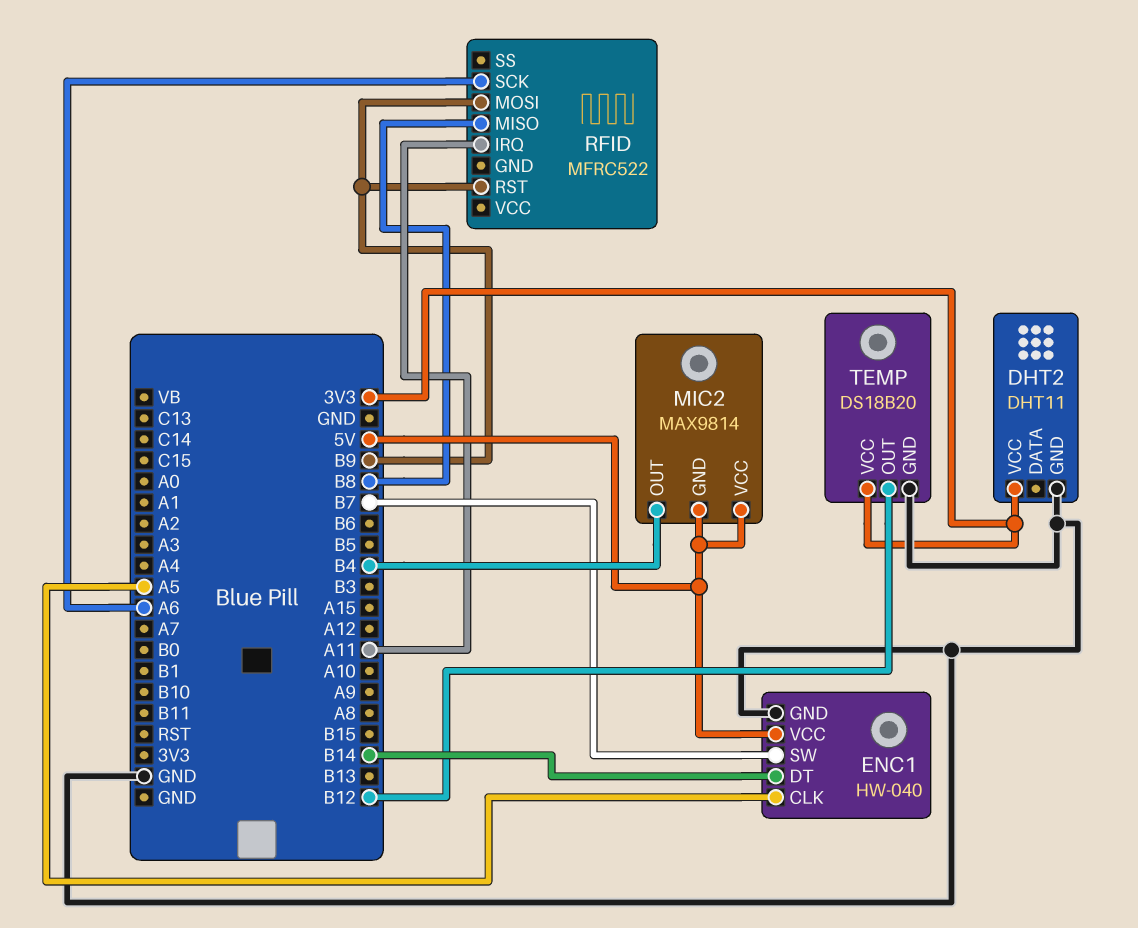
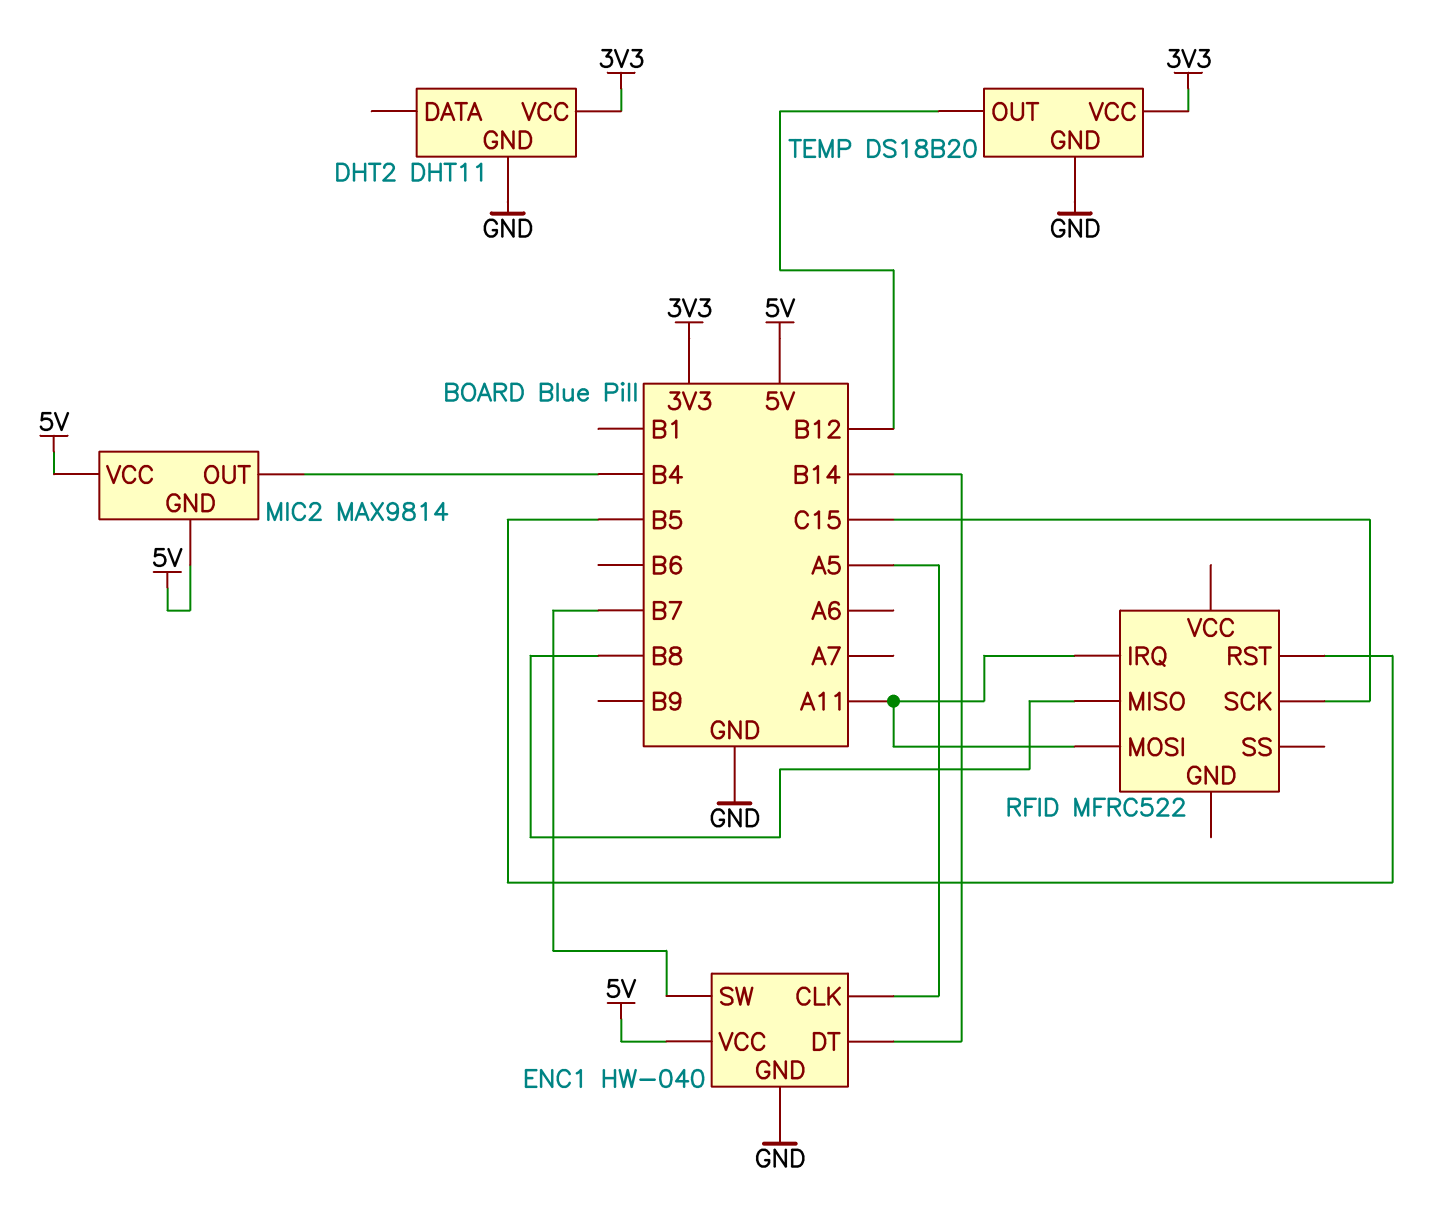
RFID pin MOSI: B9 -> A11
RFID pin RST: B9 -> B5
RFID pin SCK: A6 -> C15

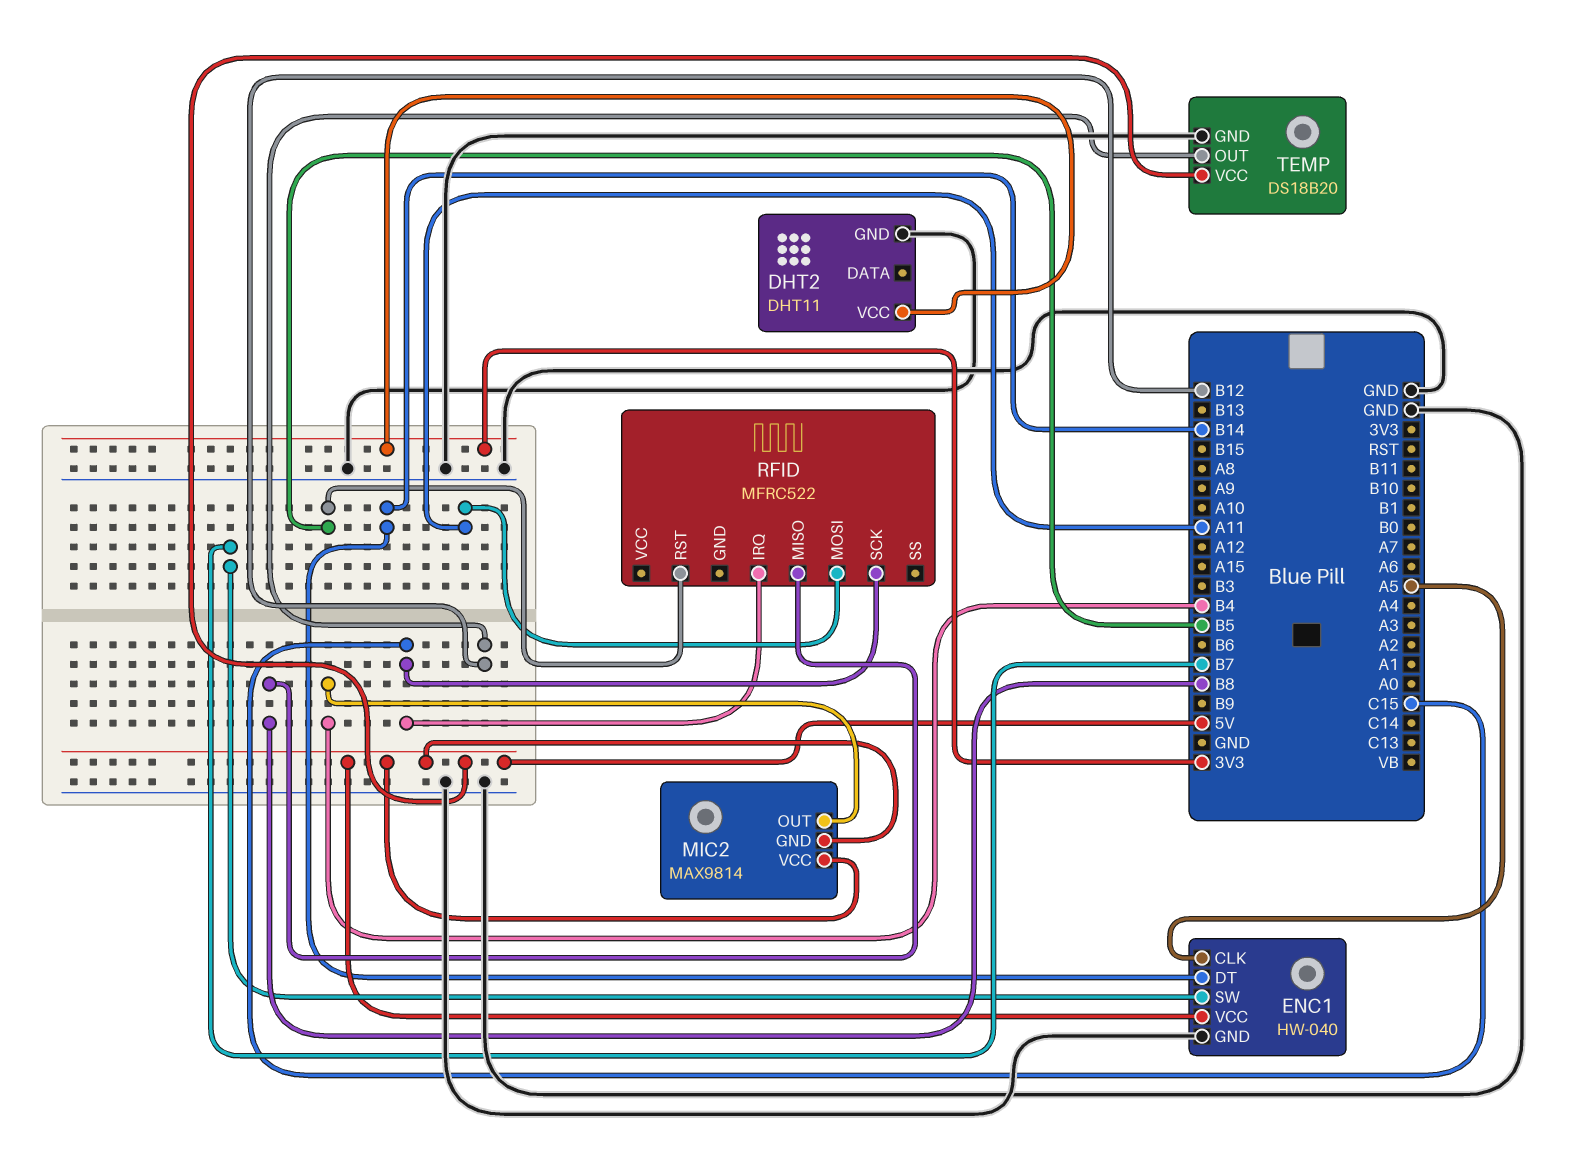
RFID pin IRQ: A11 -> C15
TEMP pin VCC: 3V3 -> 5V

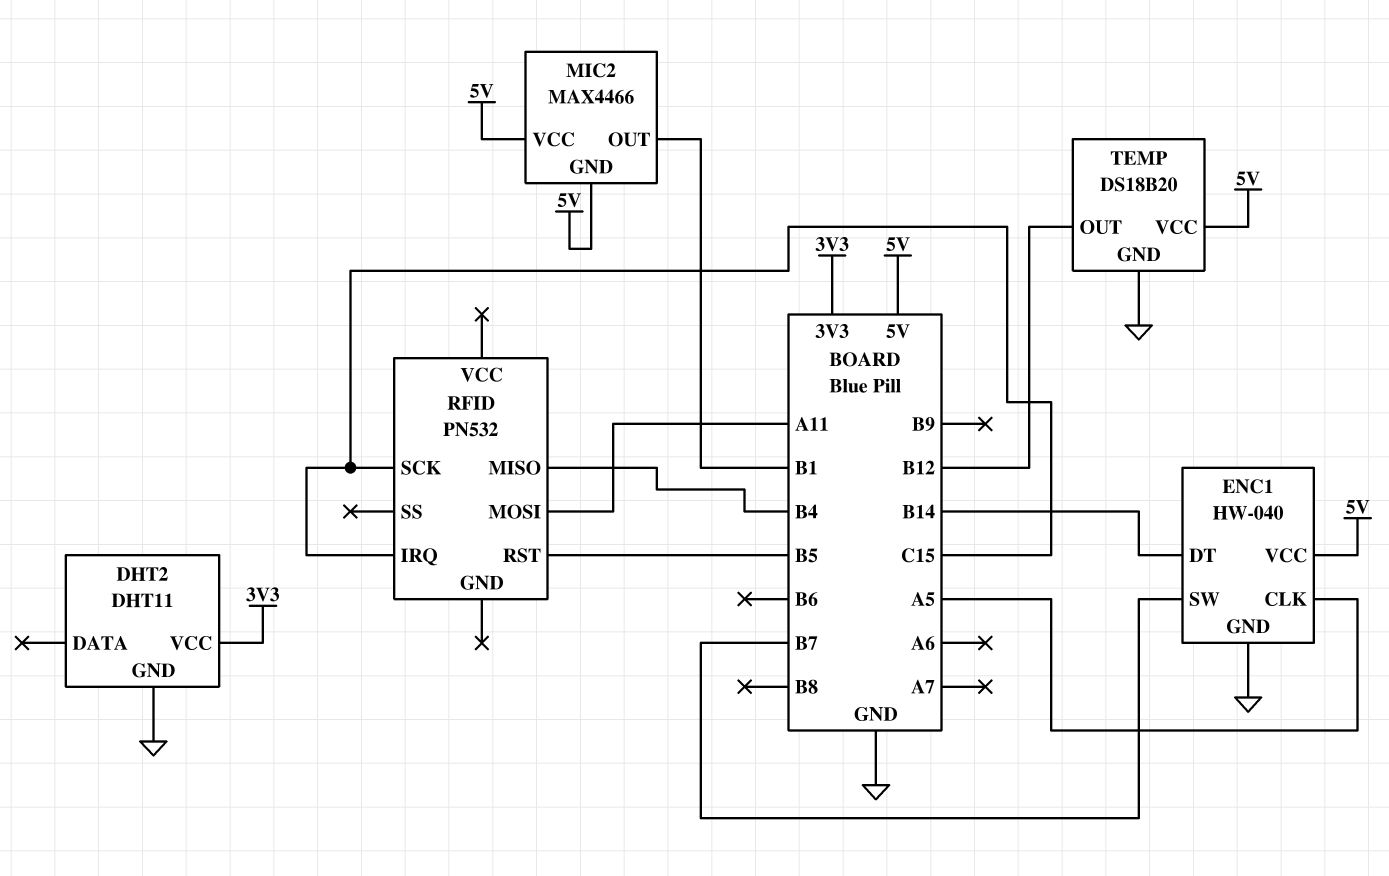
MIC2: MAX9814 -> MAX4466
MIC2 pin OUT: B4 -> B1
RFID: MFRC522 -> PN532
RFID pin MISO: B8 -> B4

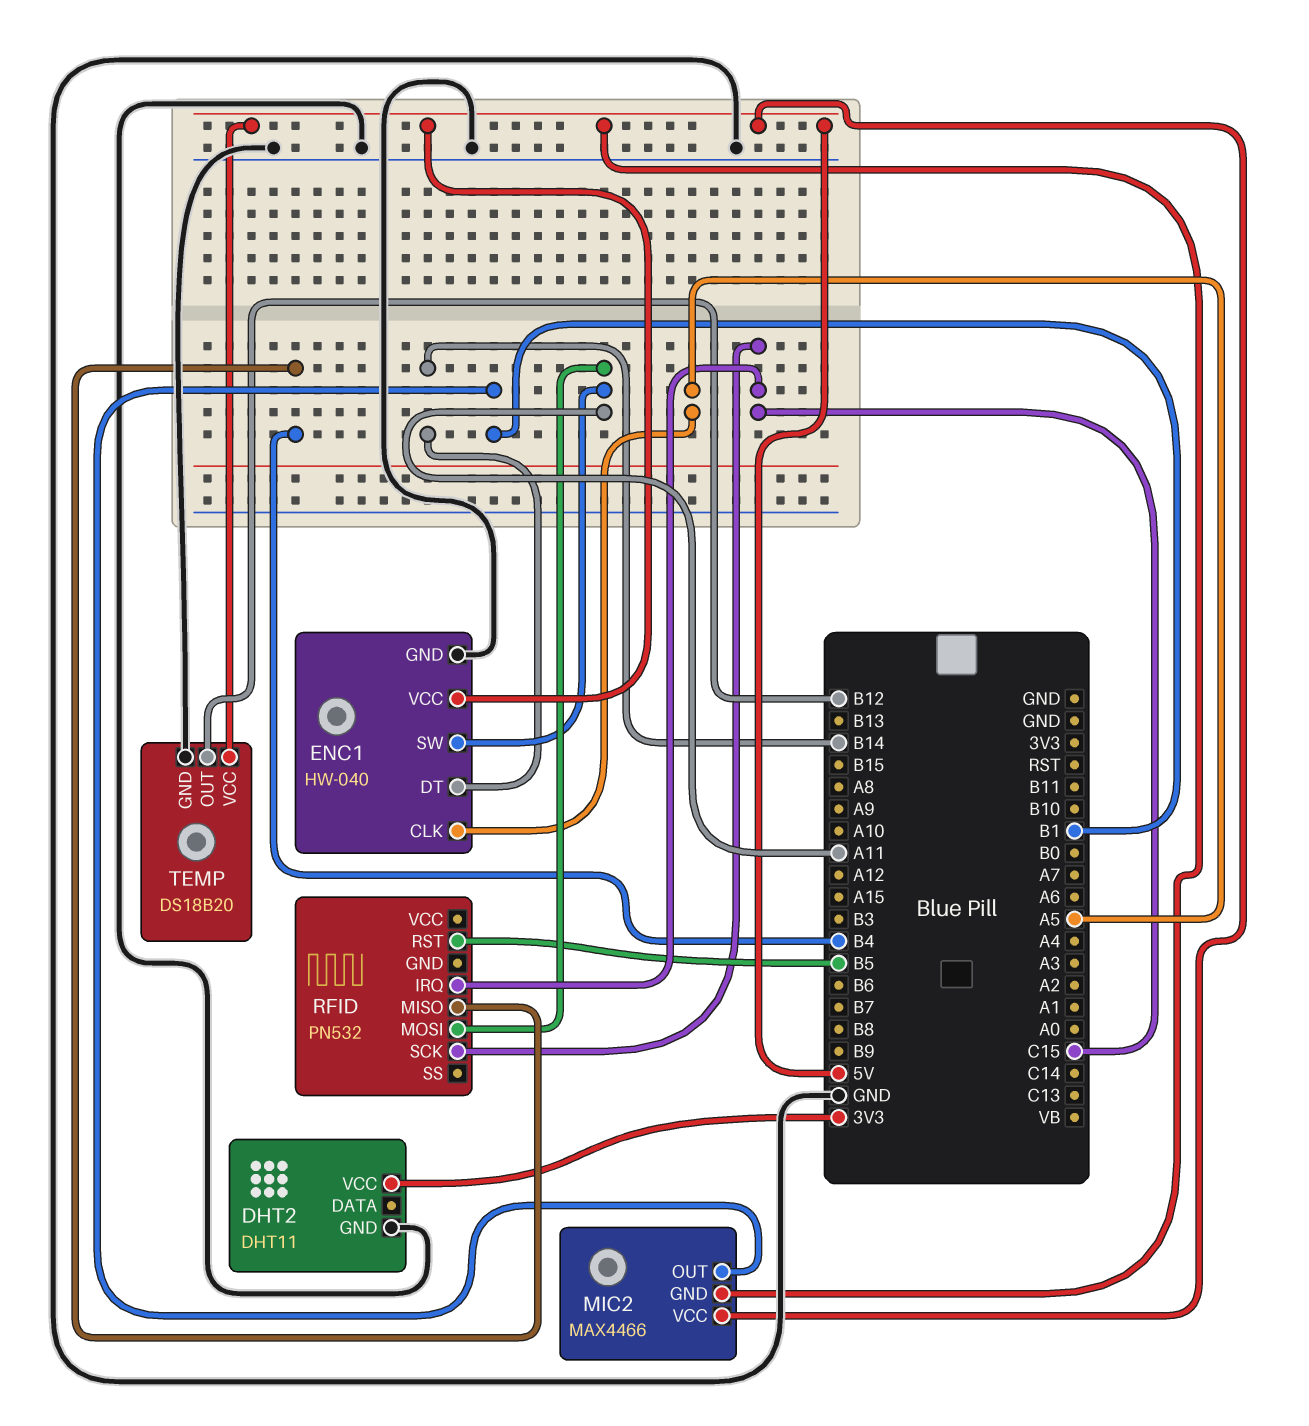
ENC1 pin SW: B7 -> A11

